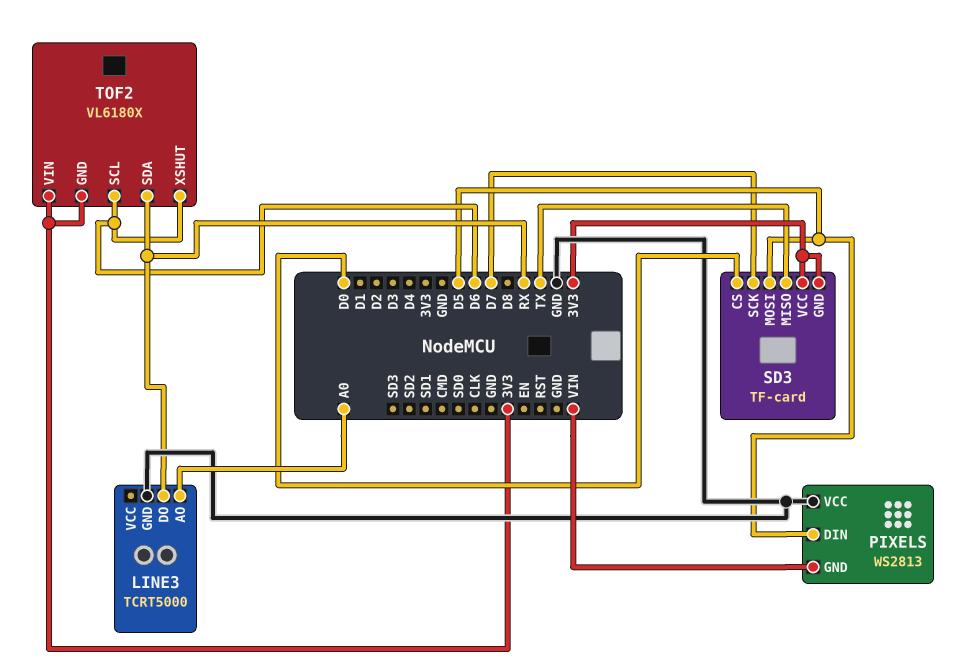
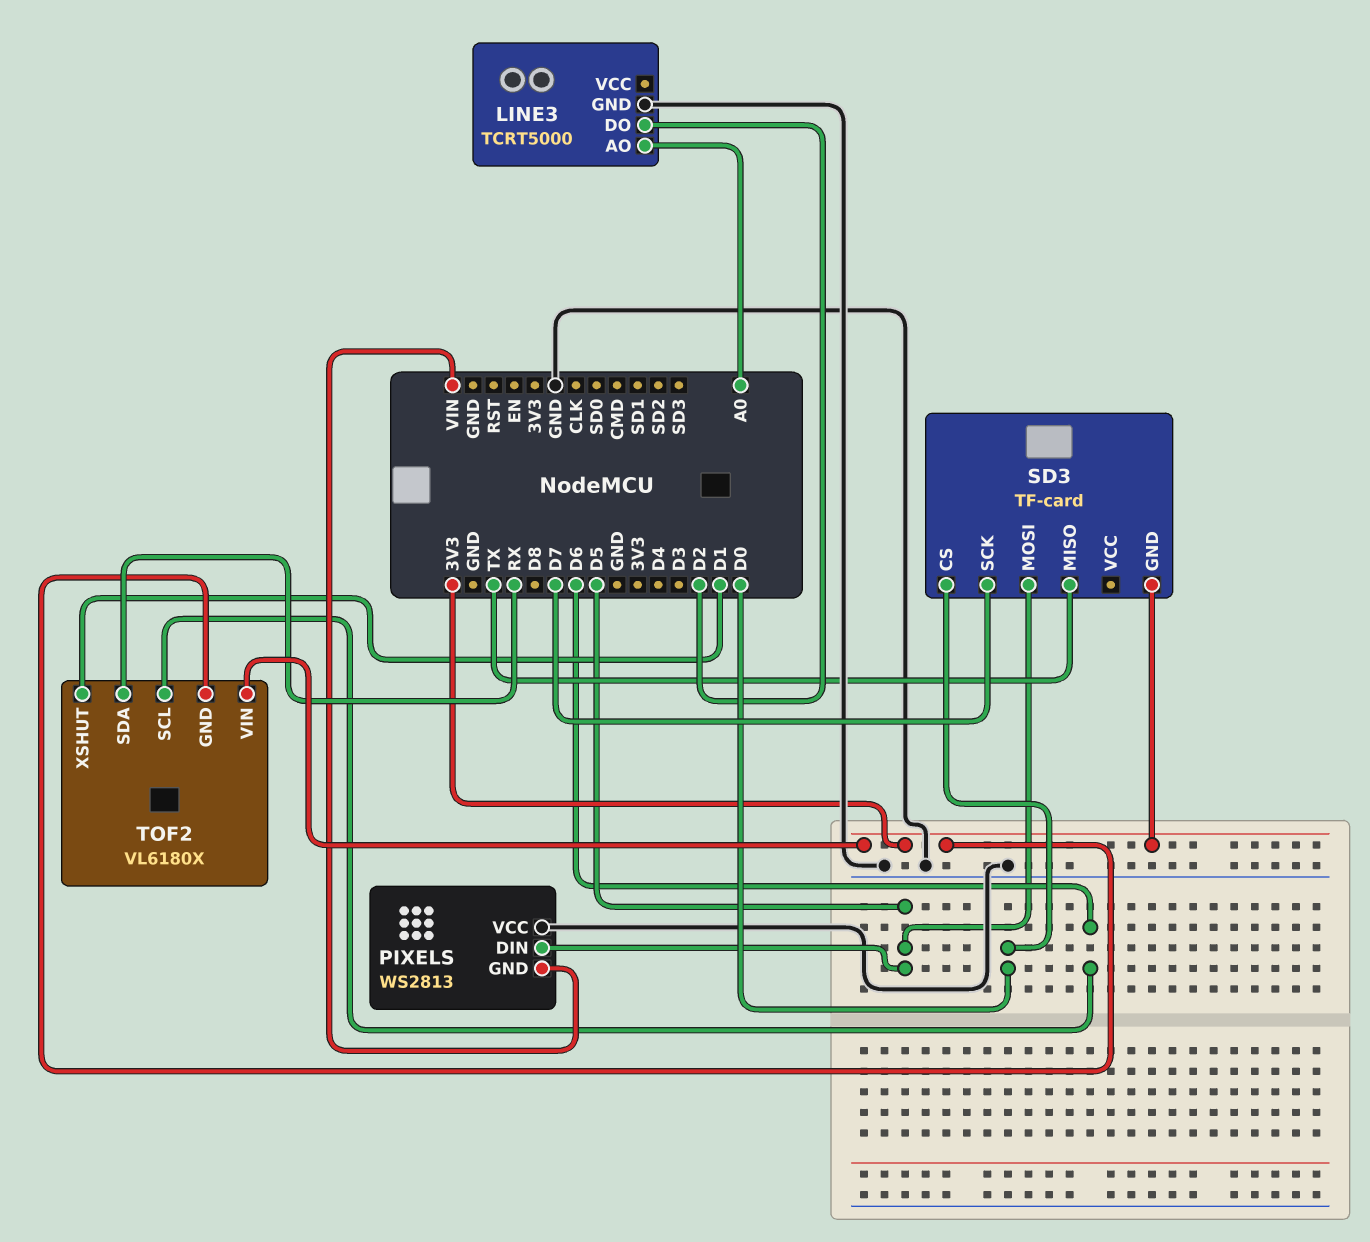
LINE3 pin DO: RX -> D2
SD3 pin VCC: 3V3 -> none
TOF2 pin XSHUT: D6 -> D1

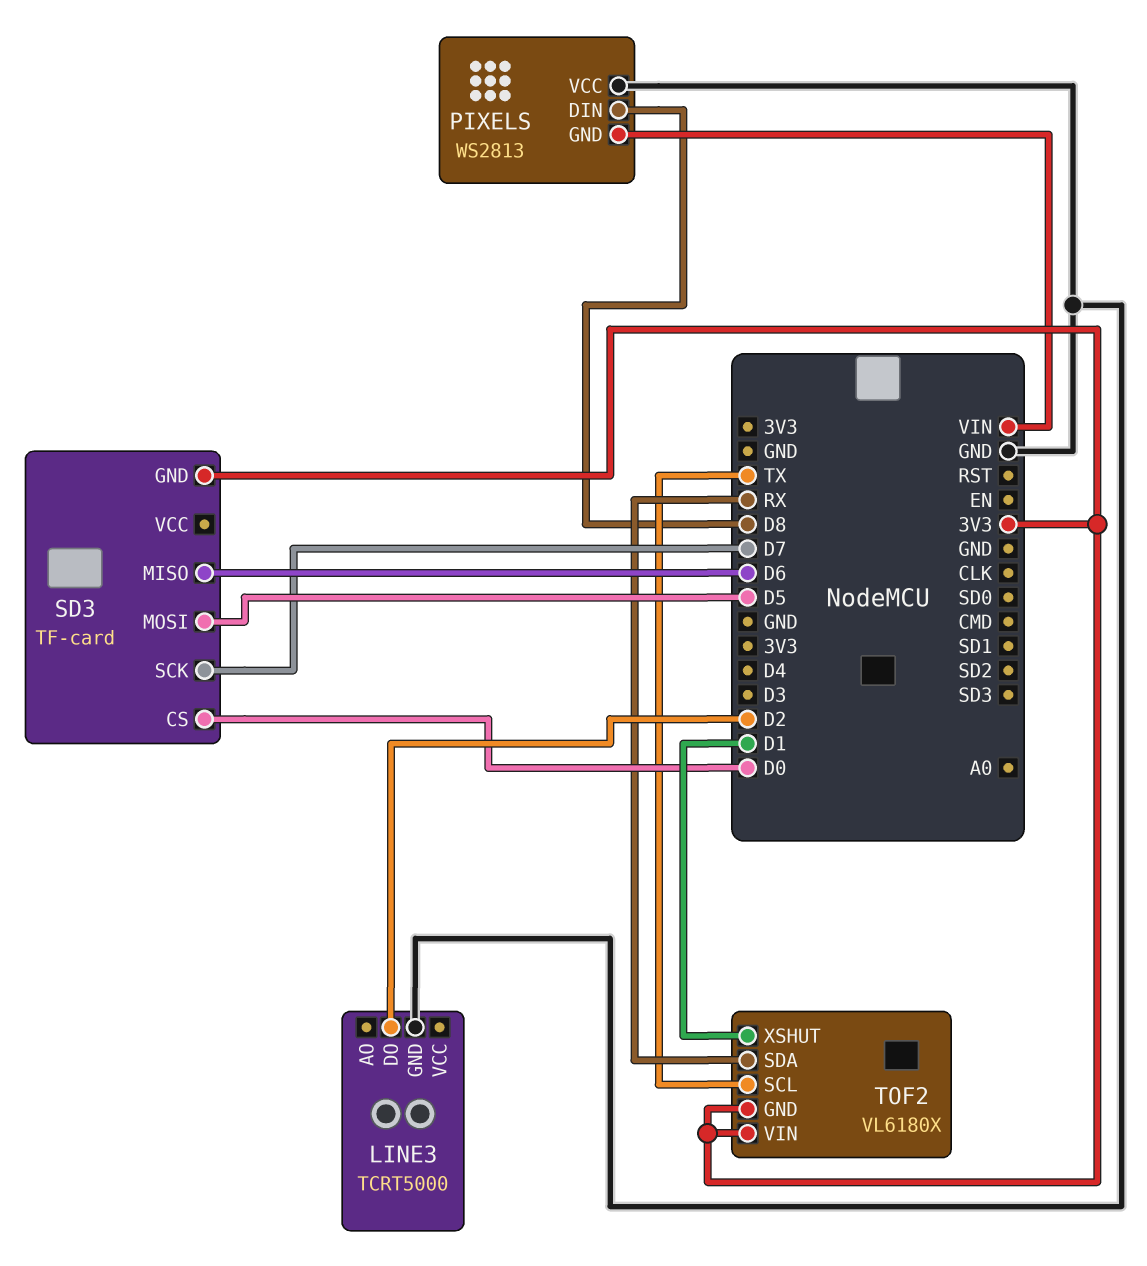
LINE3 pin AO: A0 -> none
PIXELS pin DIN: D5 -> D8
SD3 pin MISO: TX -> D6
TOF2 pin SCL: D6 -> TX

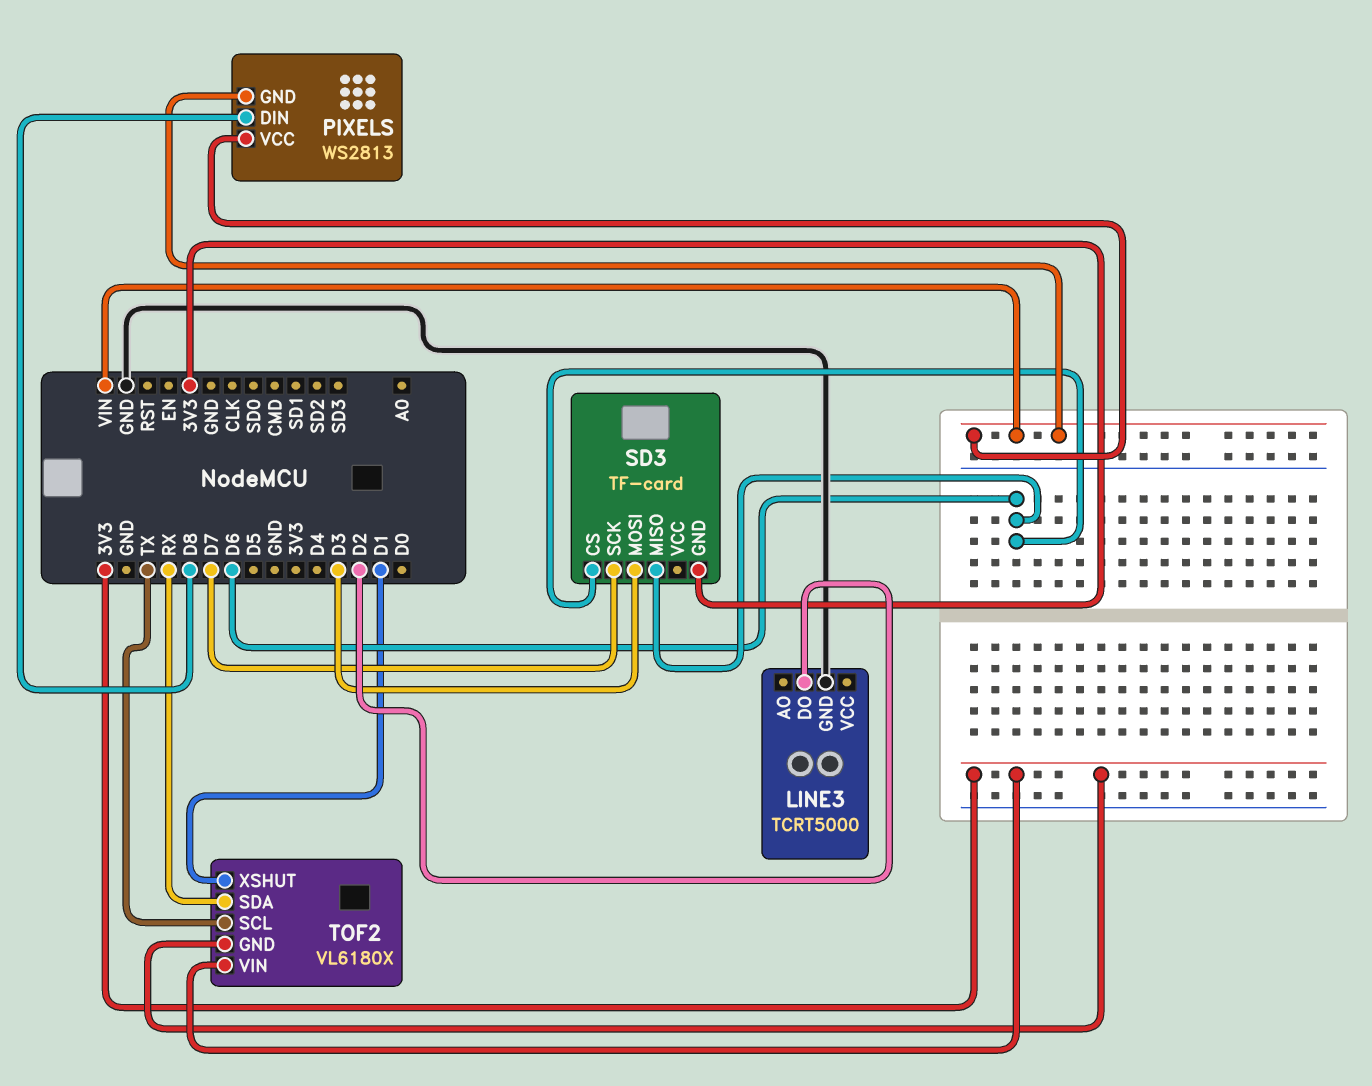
PIXELS pin VCC: GND -> VIN
SD3 pin CS: D0 -> D6
SD3 pin MOSI: D5 -> D3

